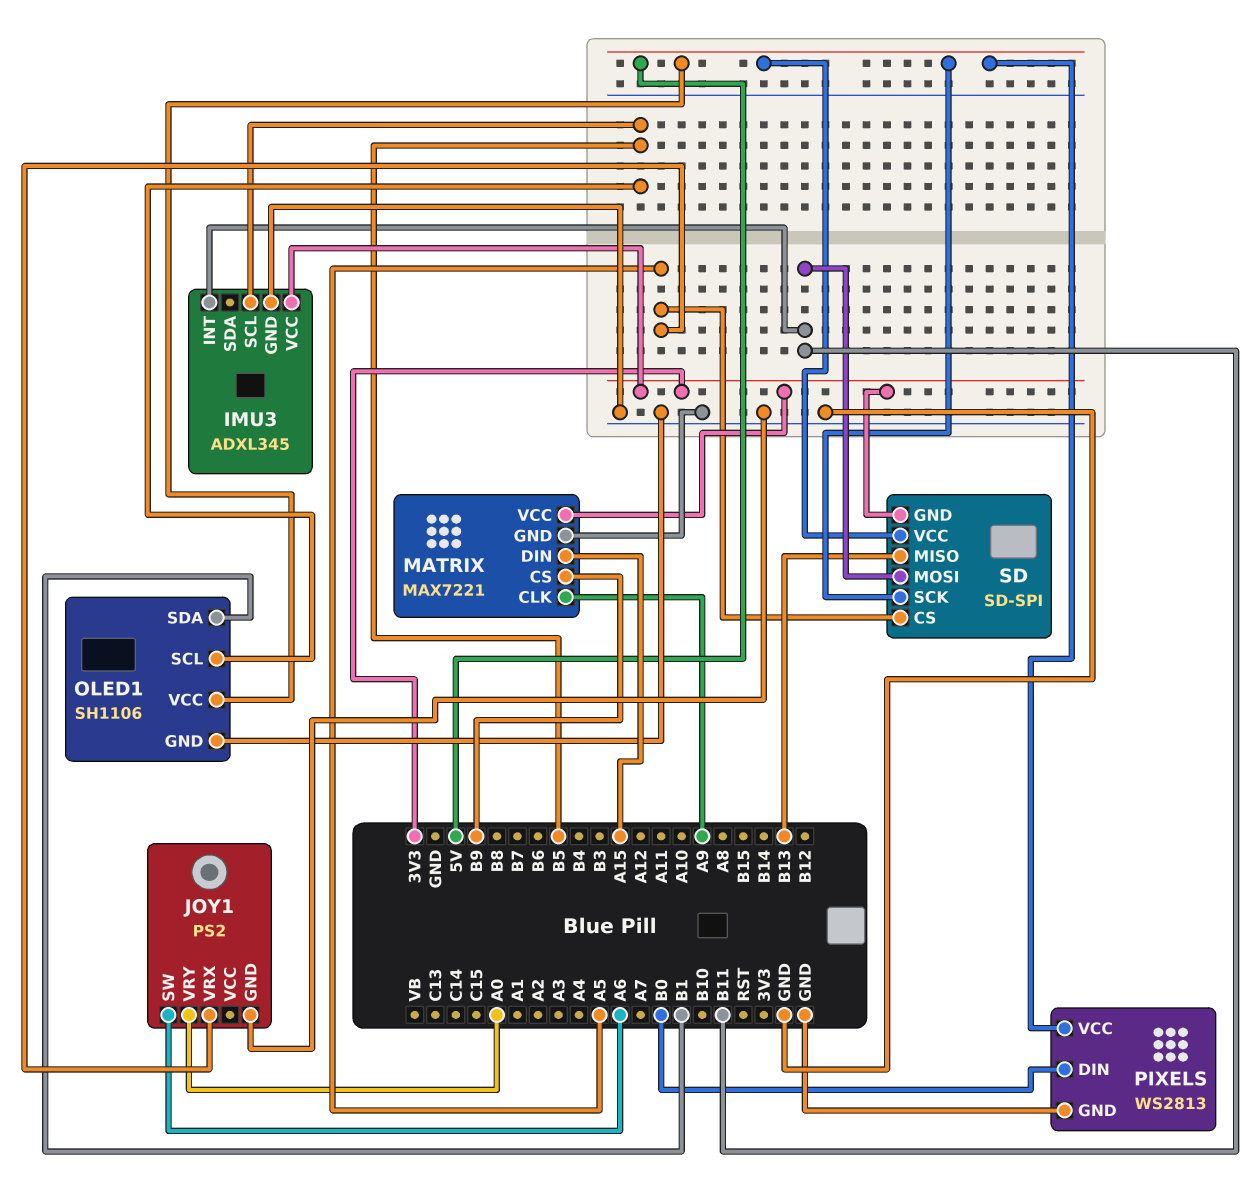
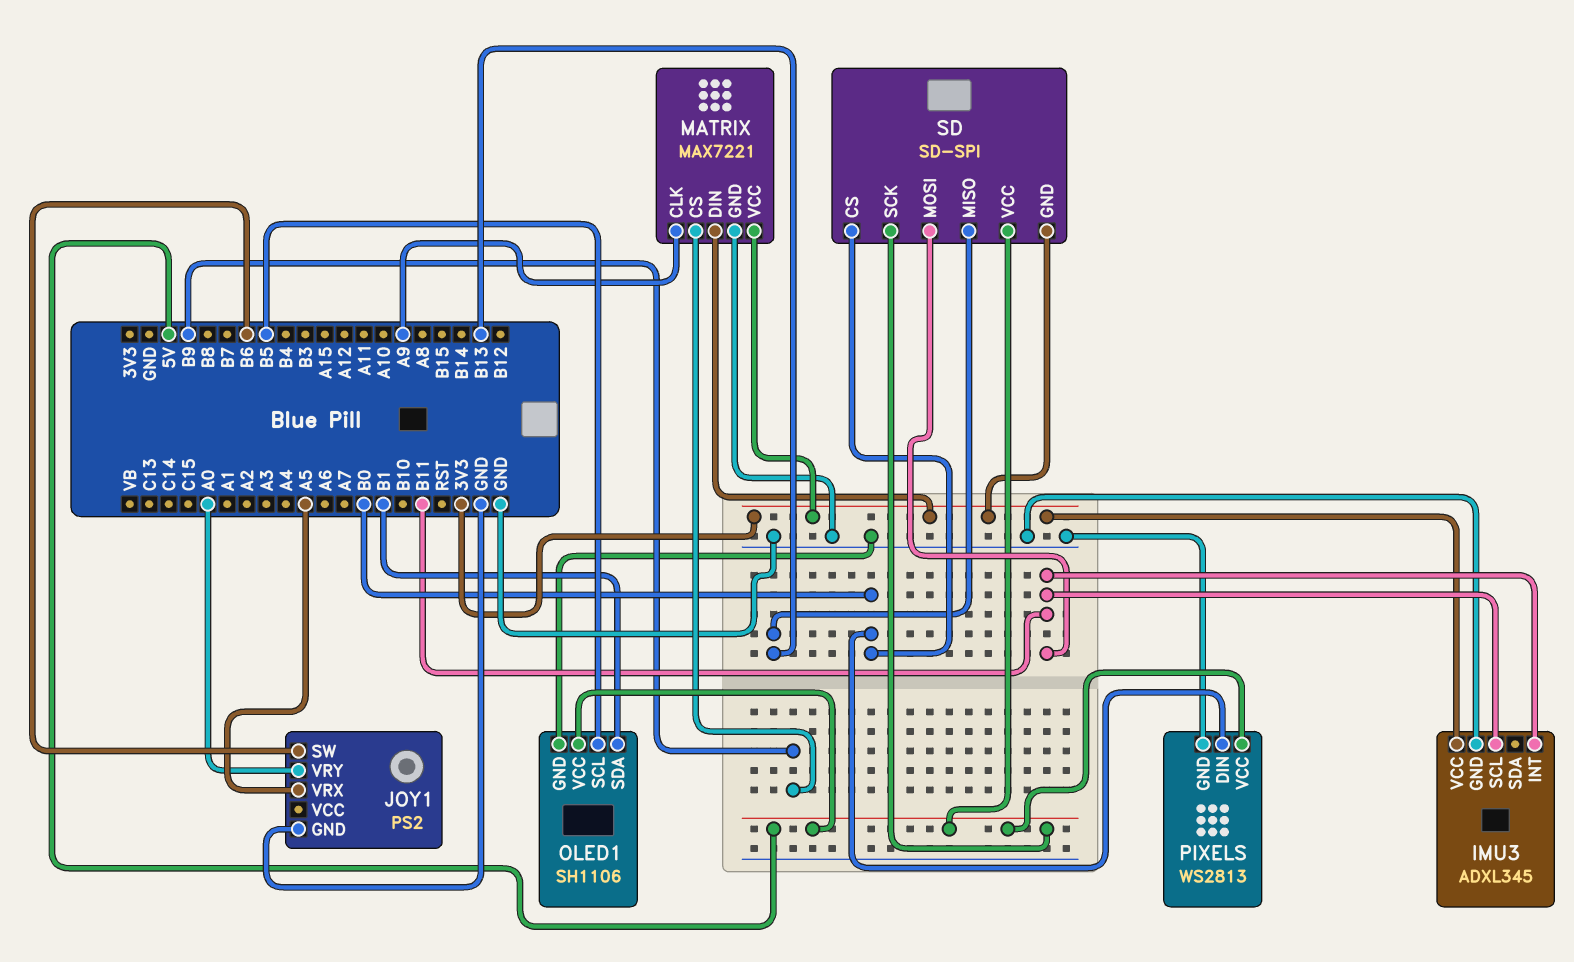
IMU3 pin SCL: B5 -> B11
JOY1 pin SW: A6 -> B6
MATRIX pin DIN: A15 -> 3V3
SD pin CS: A5 -> B0

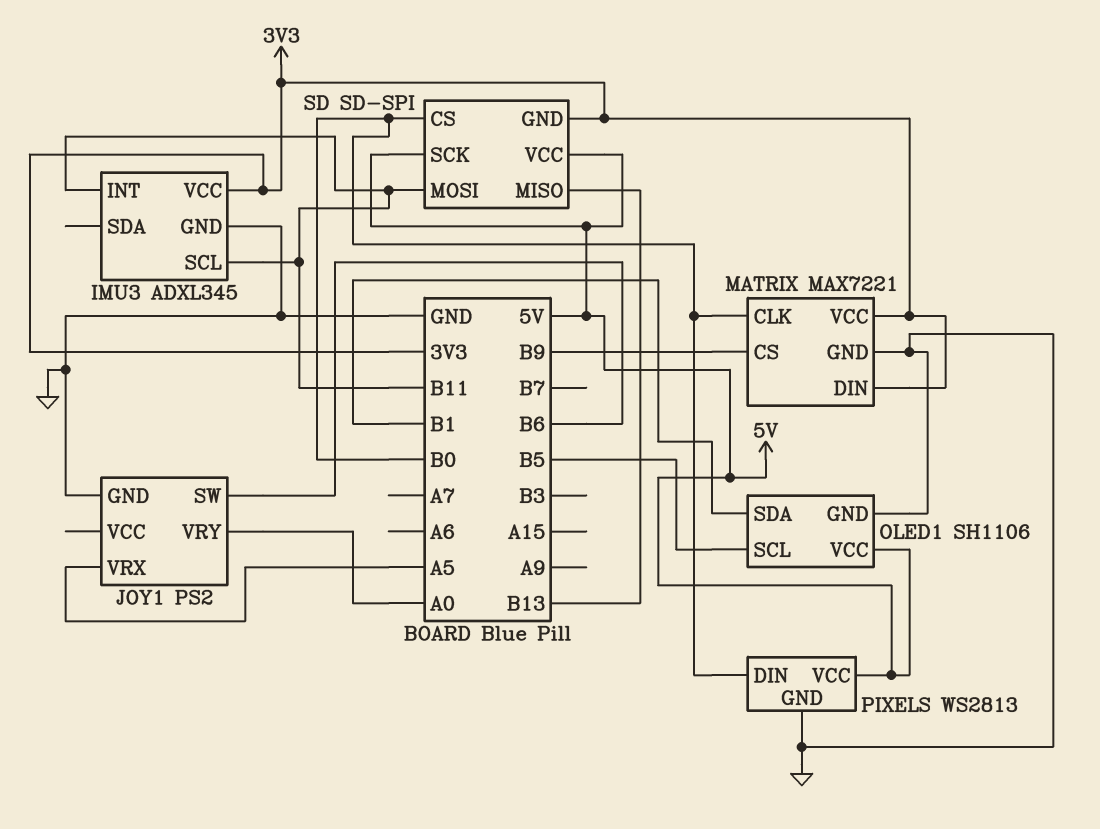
MATRIX pin CLK: A9 -> B0

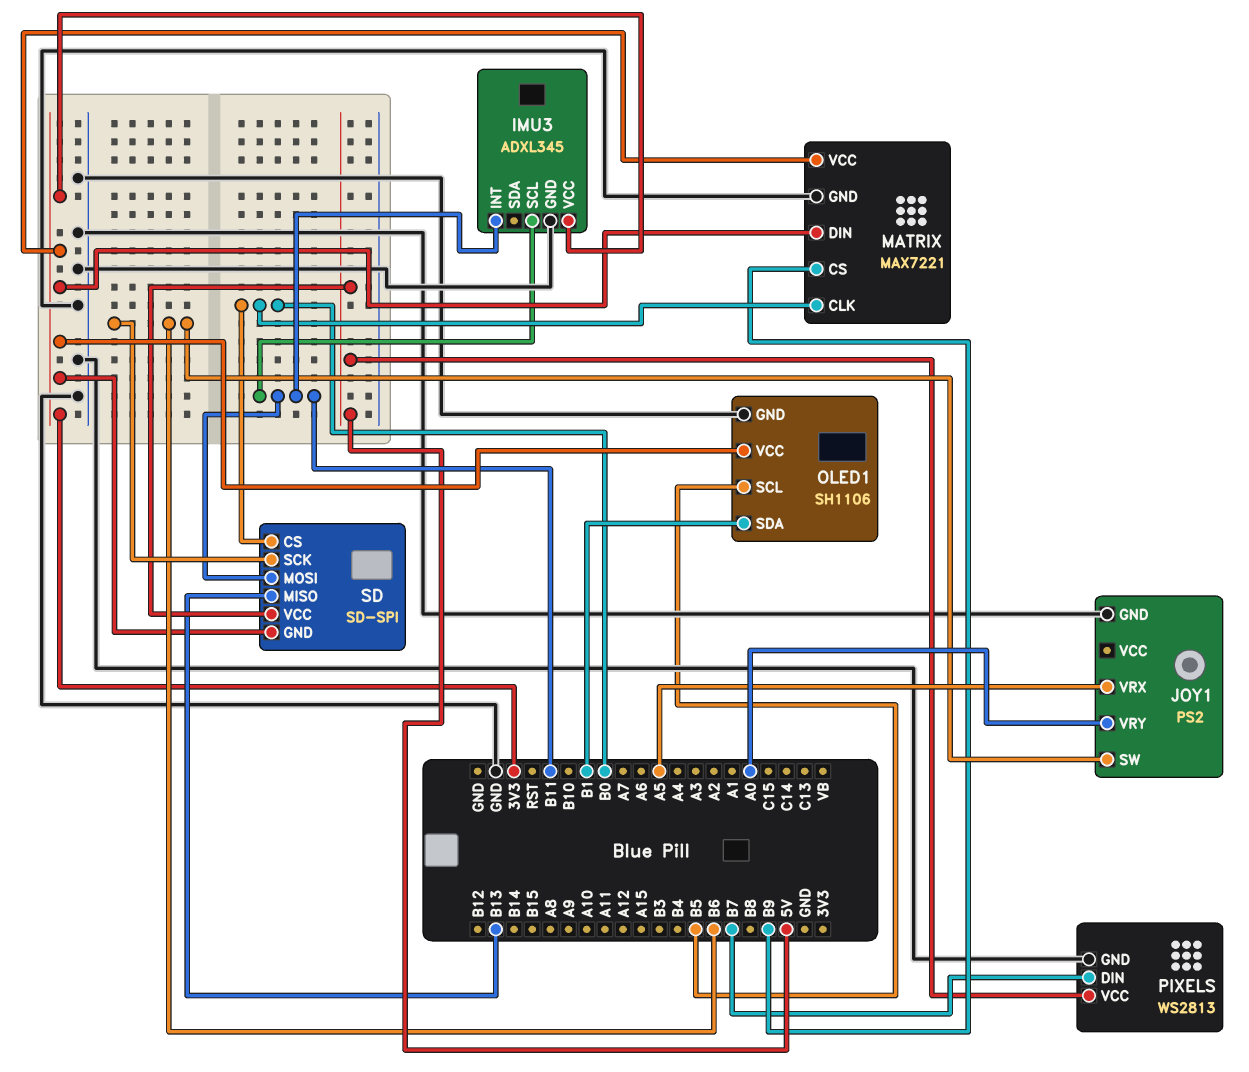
OLED1 pin VCC: 5V -> 3V3
PIXELS pin DIN: B0 -> B7
SD pin SCK: 5V -> B6

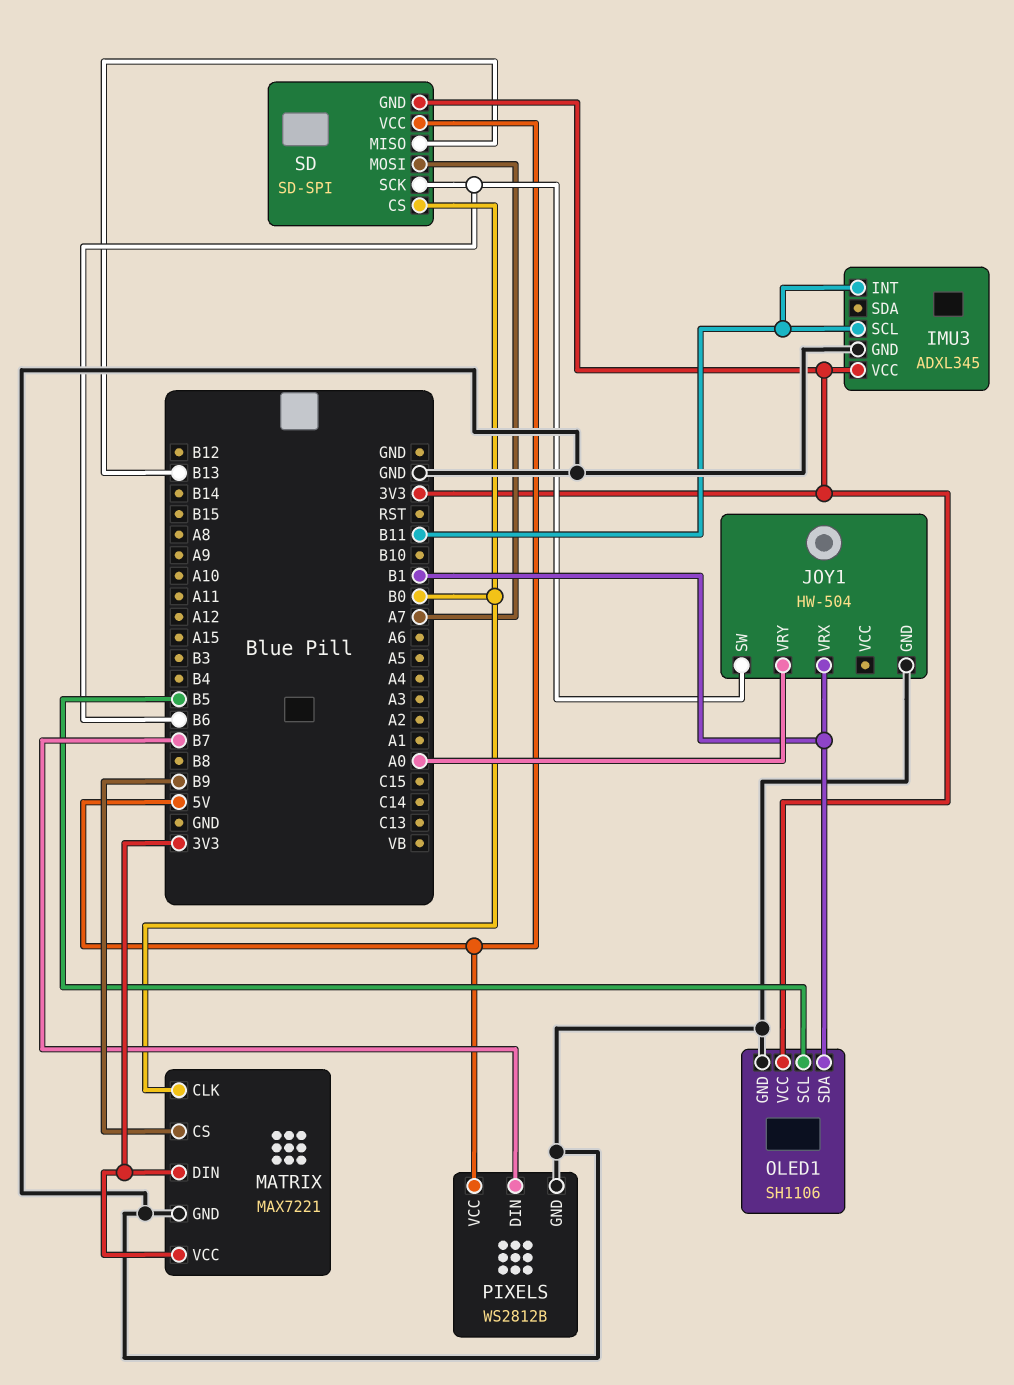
JOY1: PS2 -> HW-504
JOY1 pin VRX: A5 -> B1
PIXELS: WS2813 -> WS2812B
SD pin MOSI: B11 -> A7

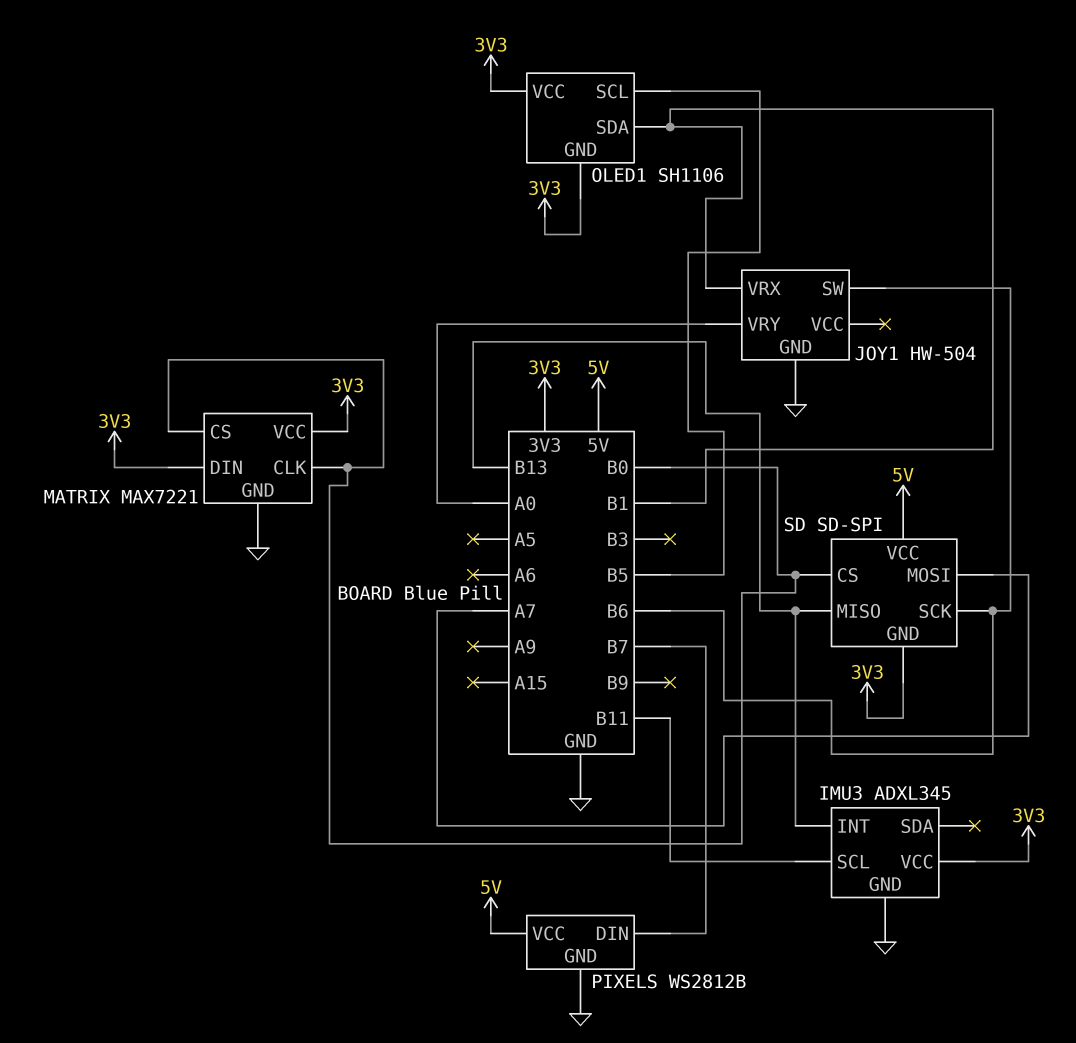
IMU3 pin INT: B11 -> B13
MATRIX pin CS: B9 -> B0
OLED1 pin GND: GND -> 3V3

